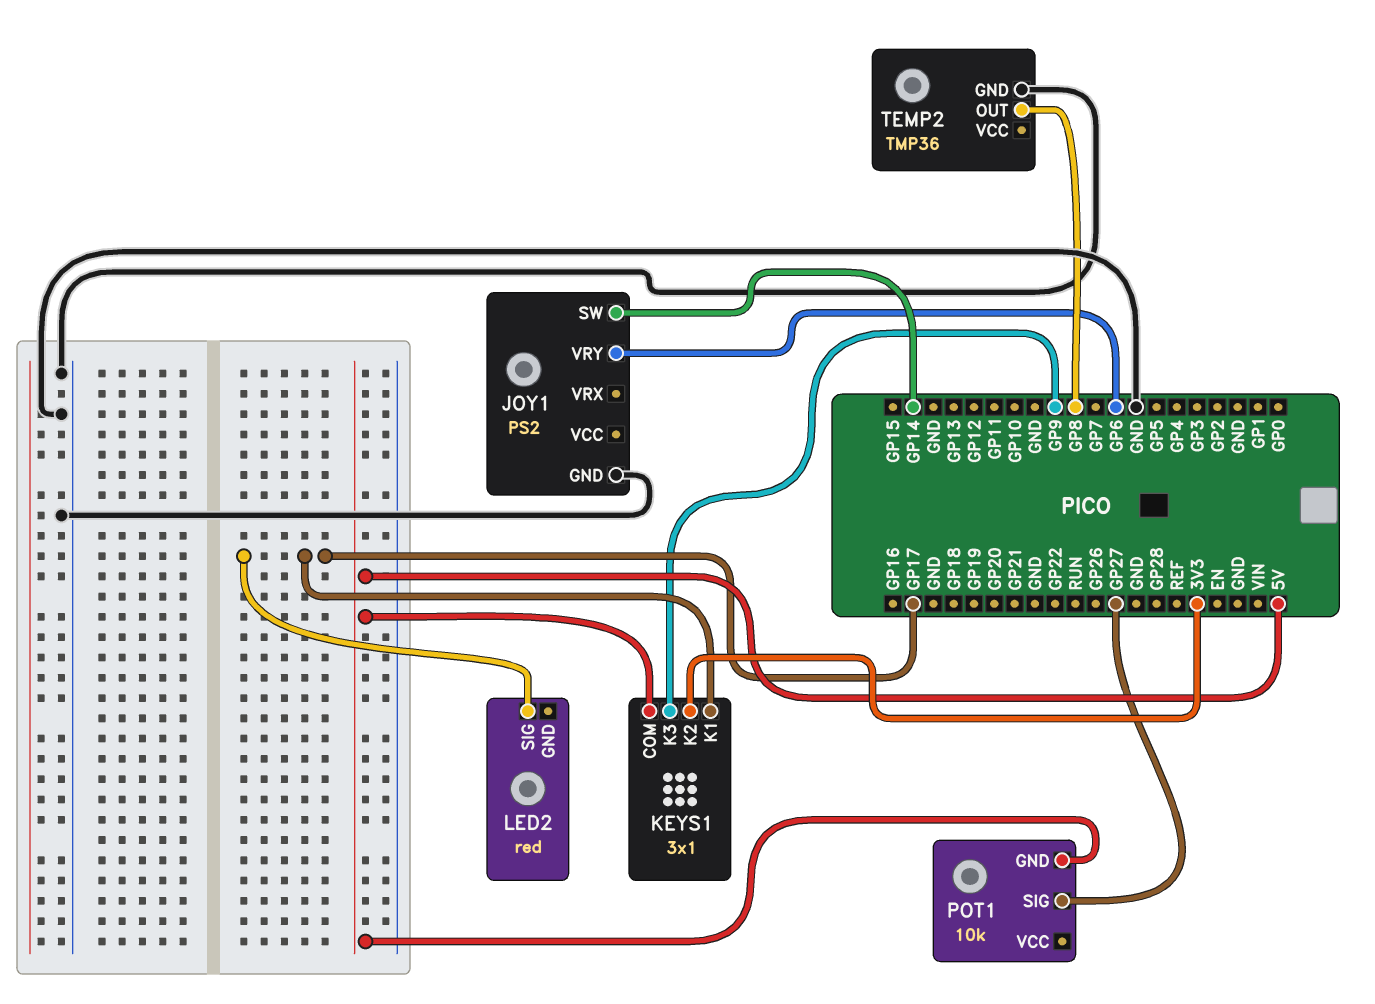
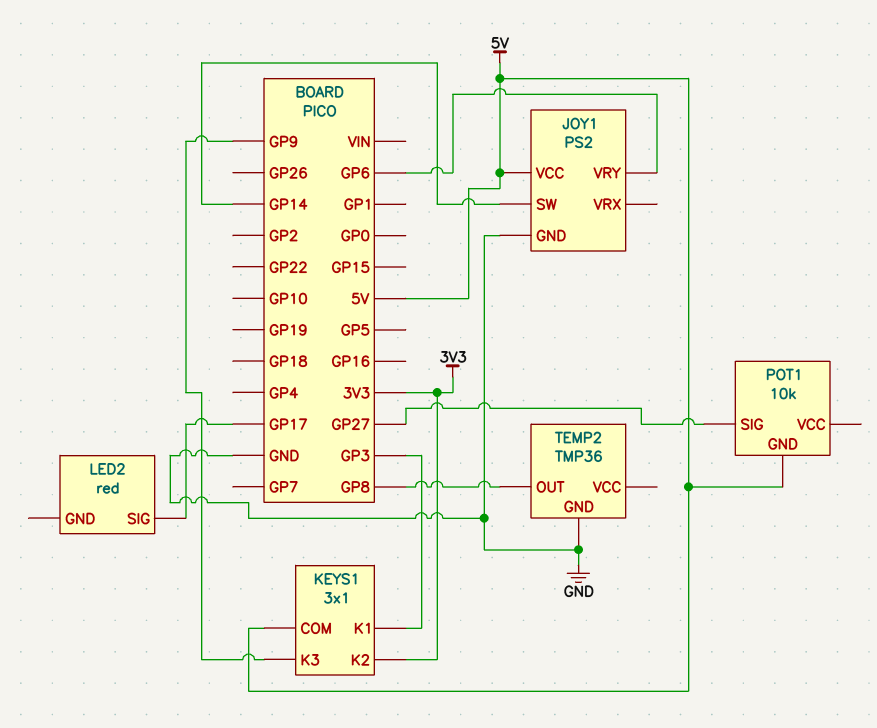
JOY1 pin VCC: none -> 5V
KEYS1 pin K1: GP17 -> GP3

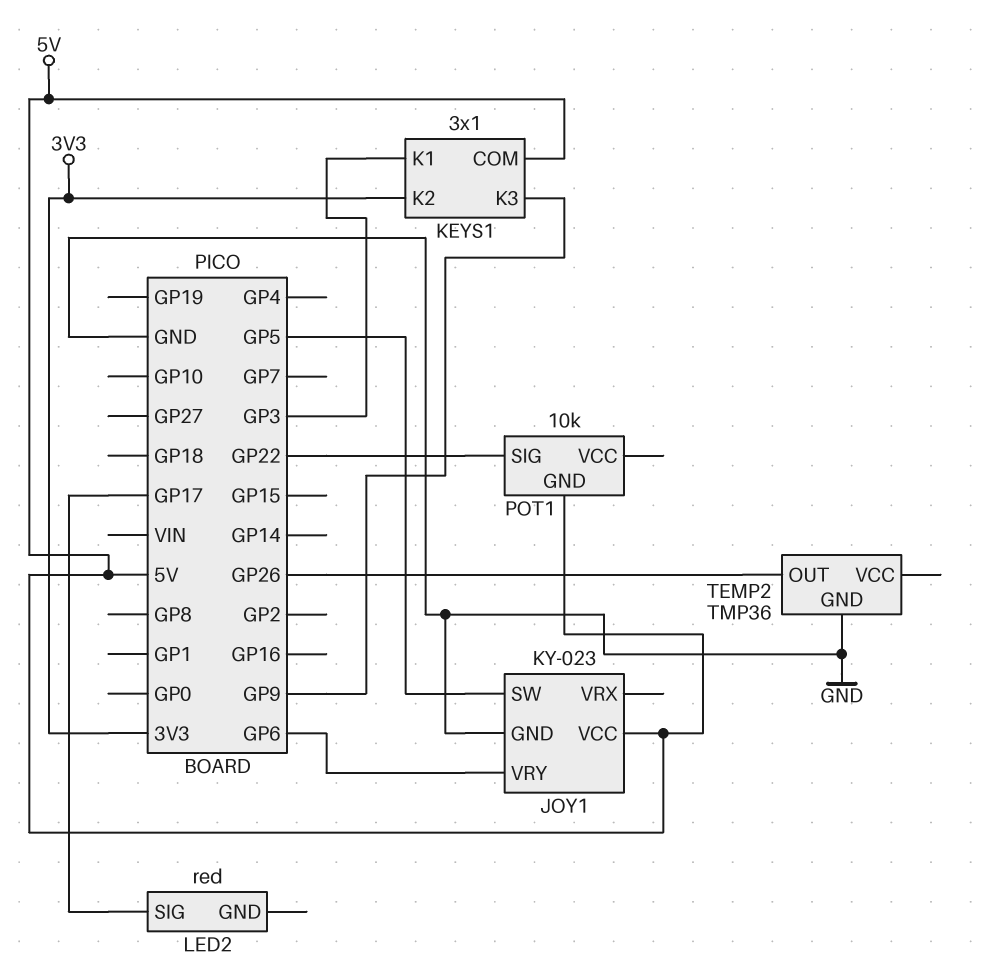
JOY1: PS2 -> KY-023
JOY1 pin SW: GP14 -> GP5
POT1 pin SIG: GP27 -> GP22
TEMP2 pin OUT: GP8 -> GP26

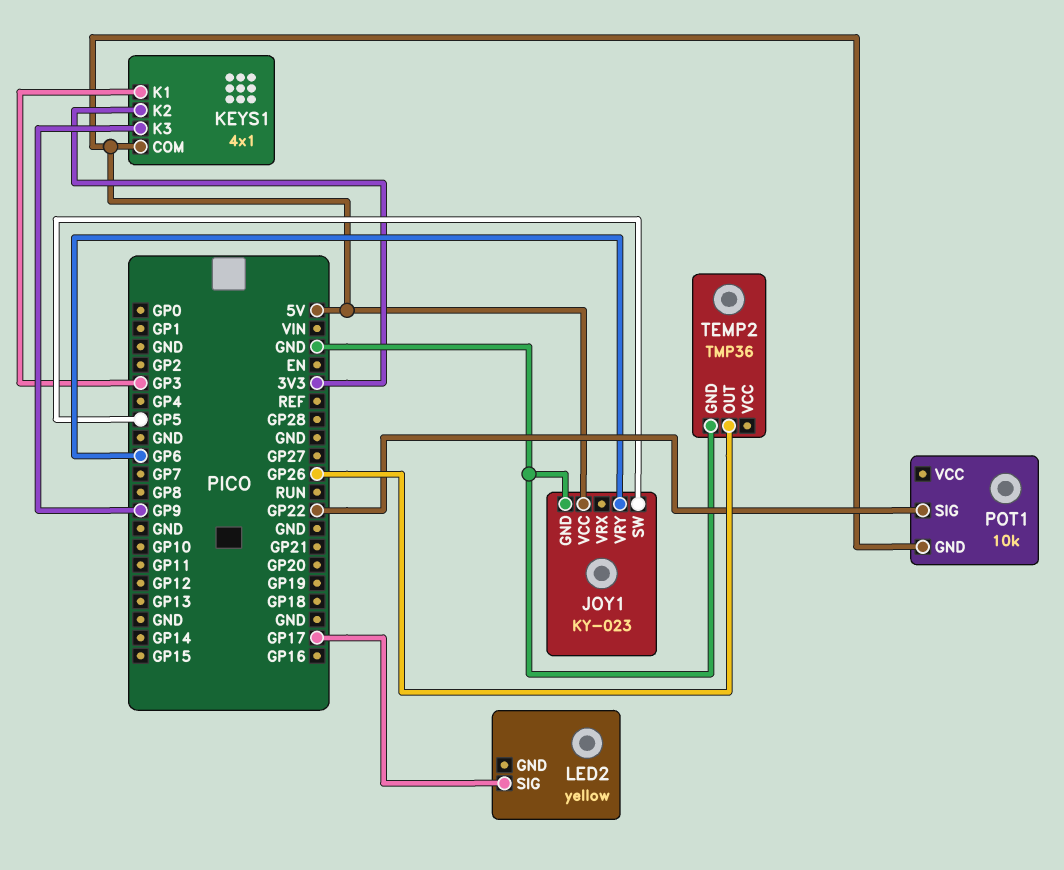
KEYS1: 3x1 -> 4x1
LED2: red -> yellow

